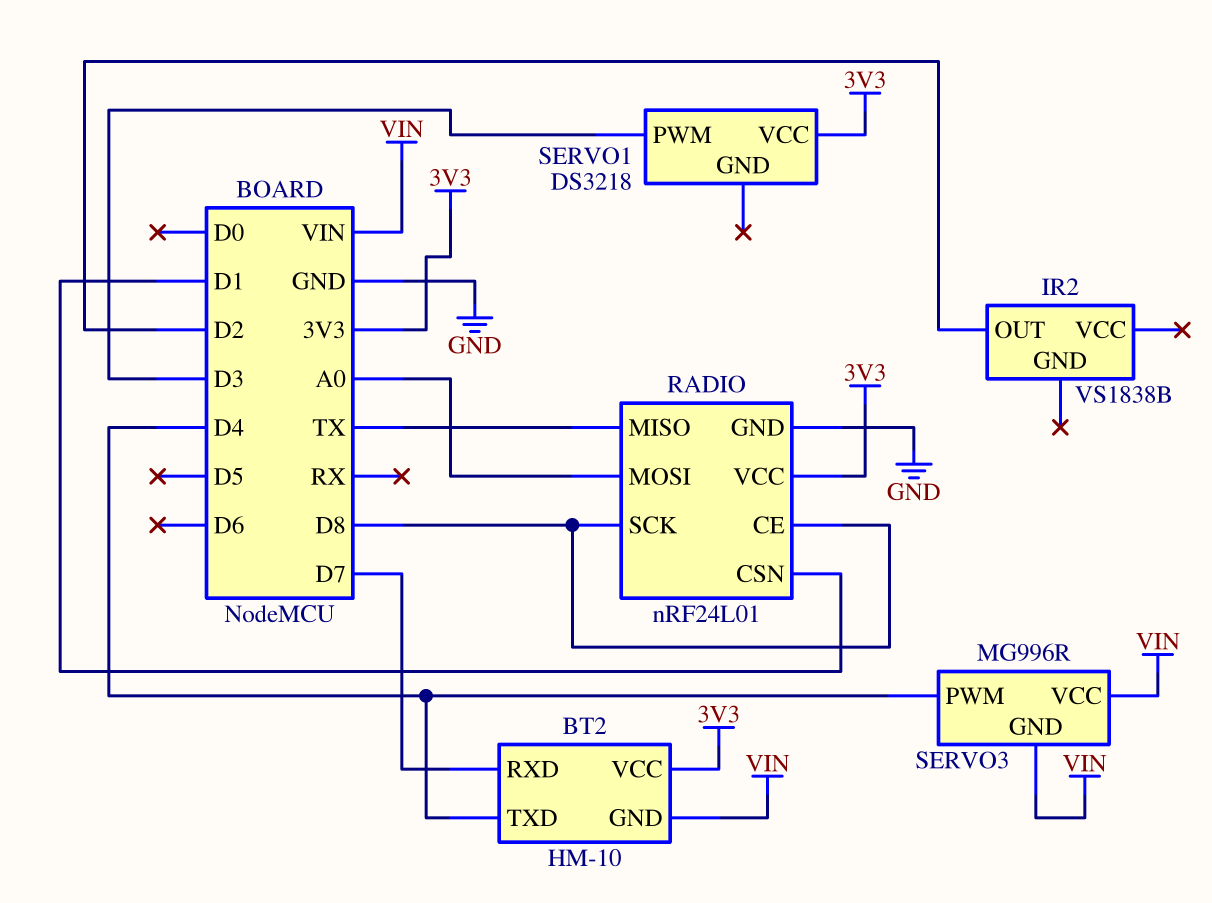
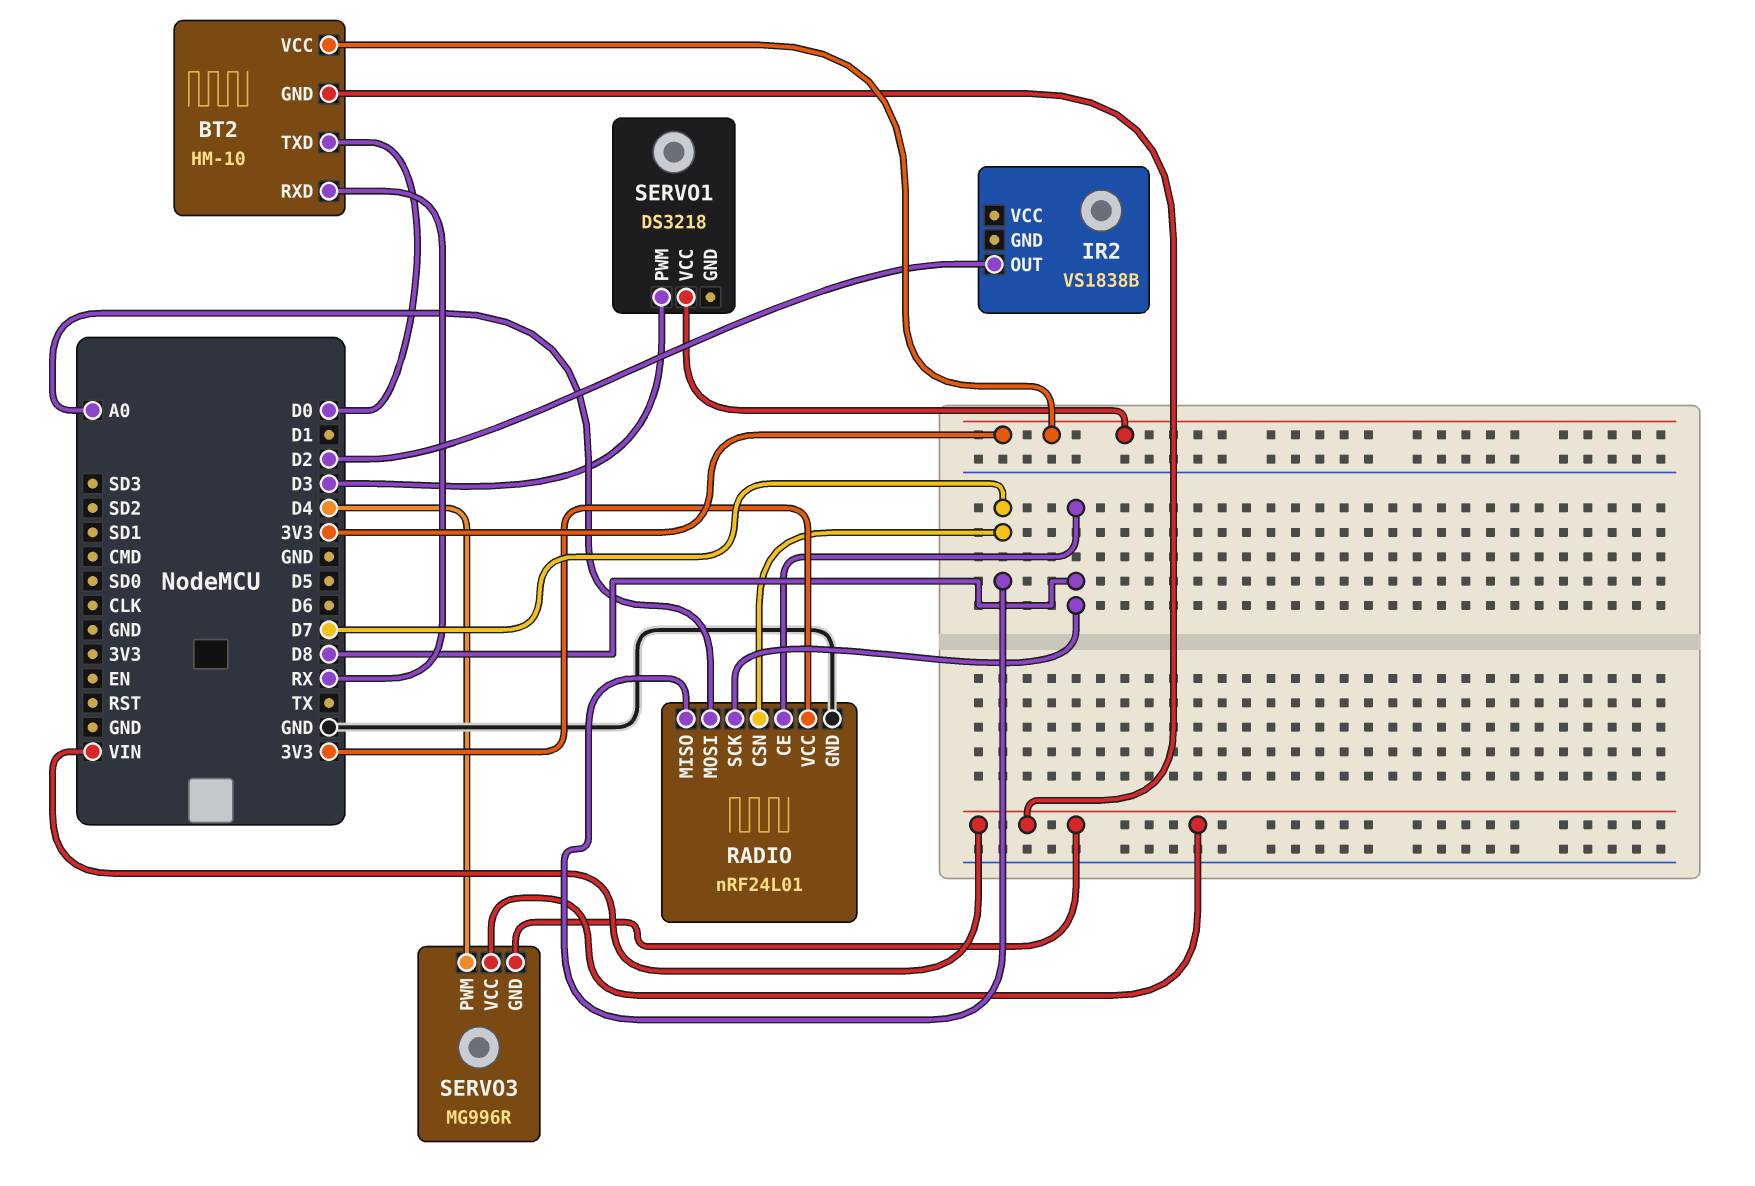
BT2 pin RXD: D7 -> RX
BT2 pin TXD: D4 -> D0
RADIO pin CSN: D1 -> D7
RADIO pin MISO: TX -> D7

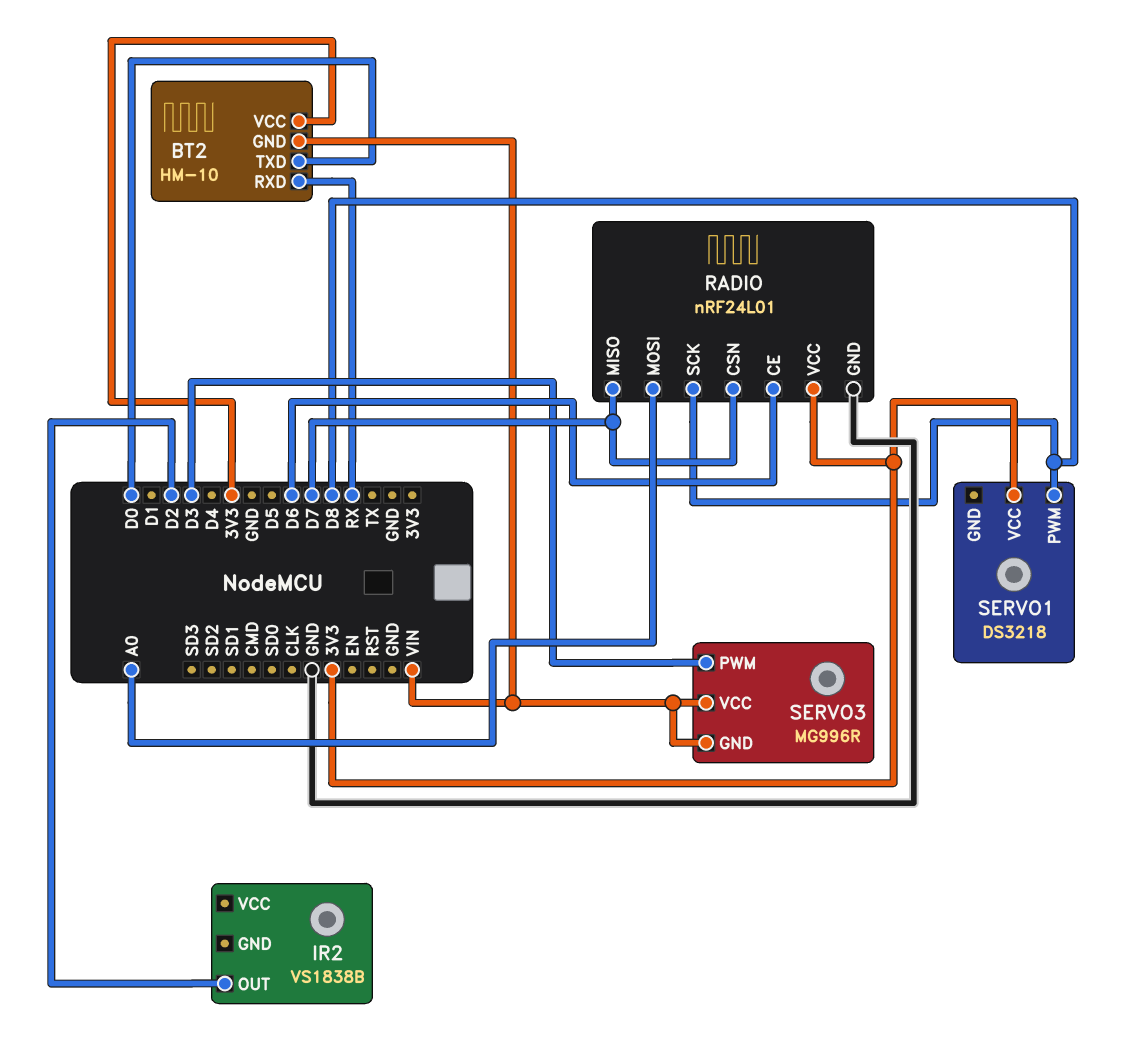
RADIO pin CE: D8 -> D6
SERVO1 pin PWM: D3 -> D8
SERVO3 pin PWM: D4 -> D3

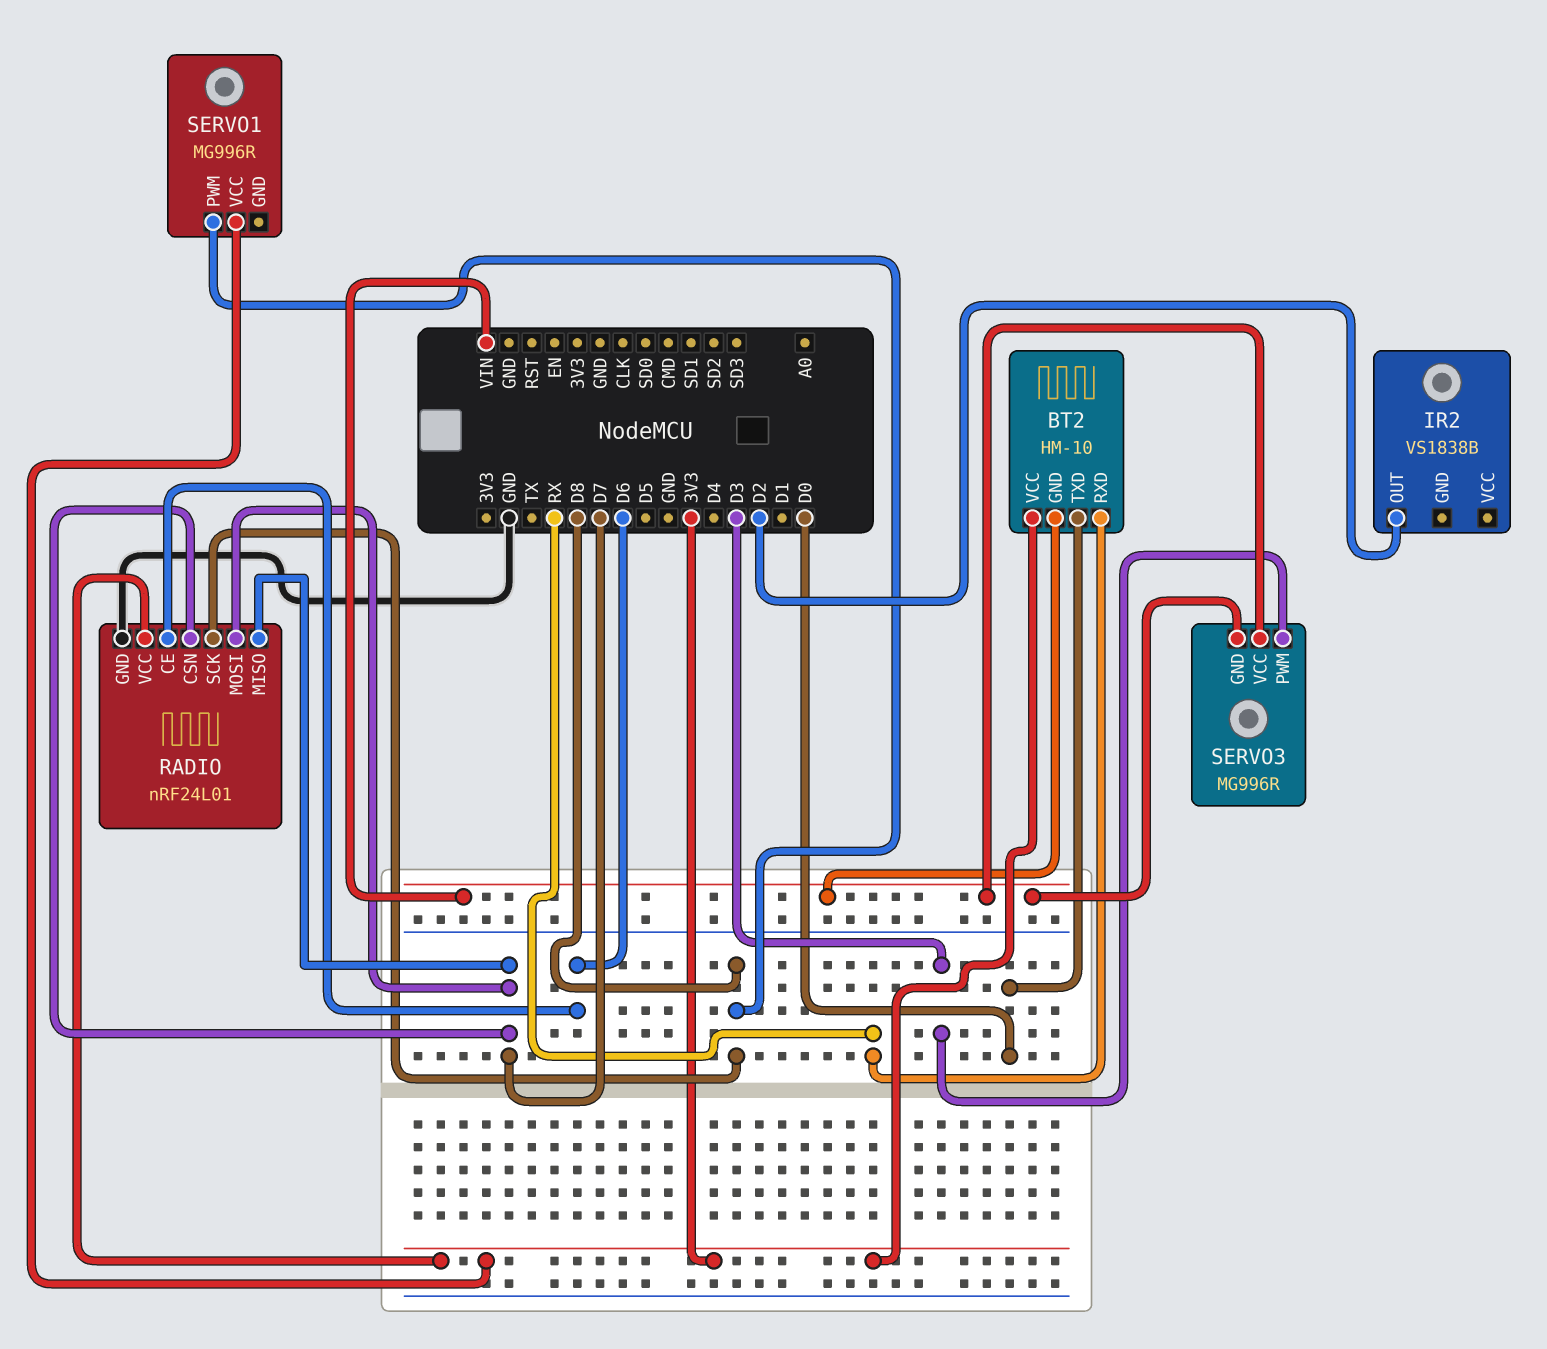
RADIO pin MOSI: A0 -> D7
SERVO1: DS3218 -> MG996R

